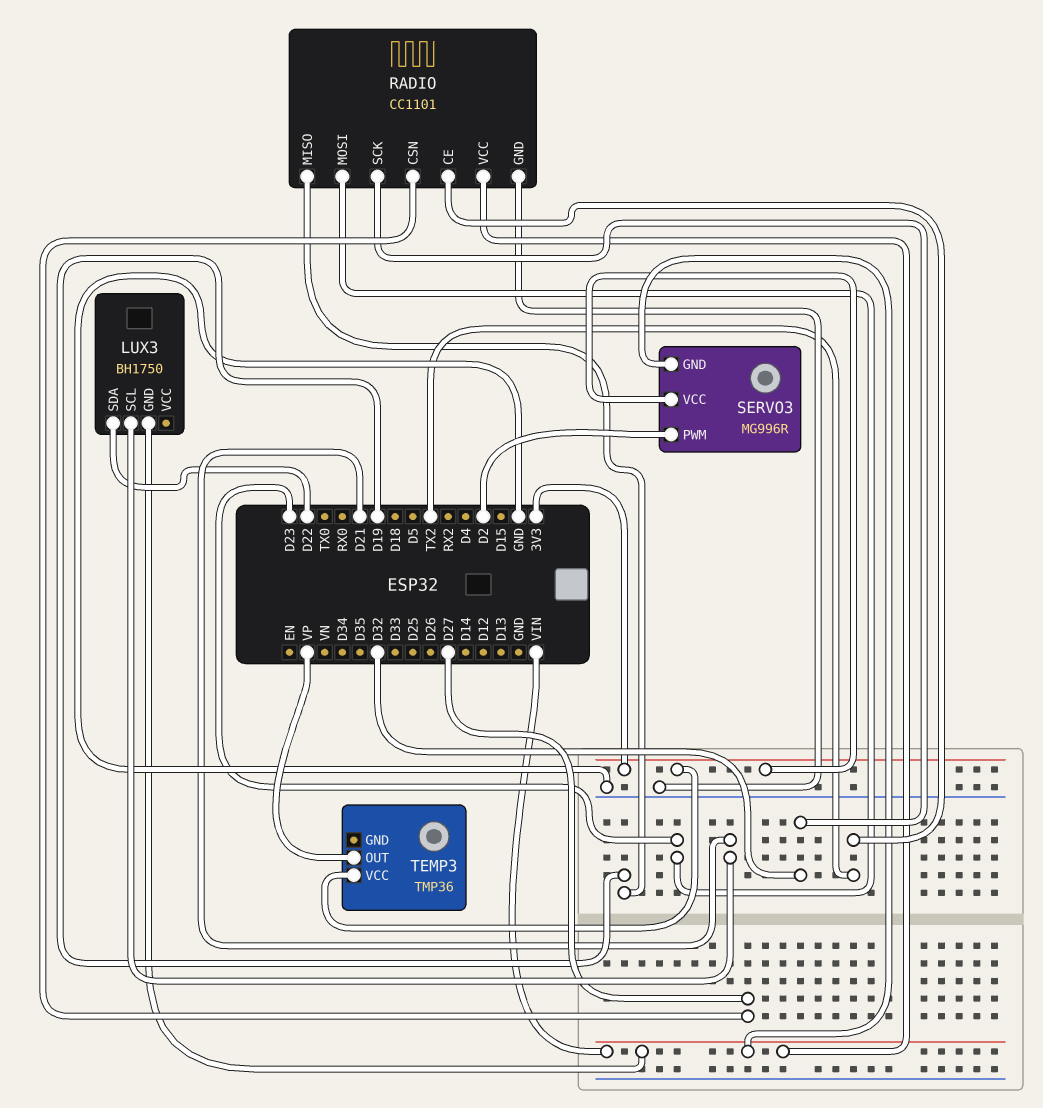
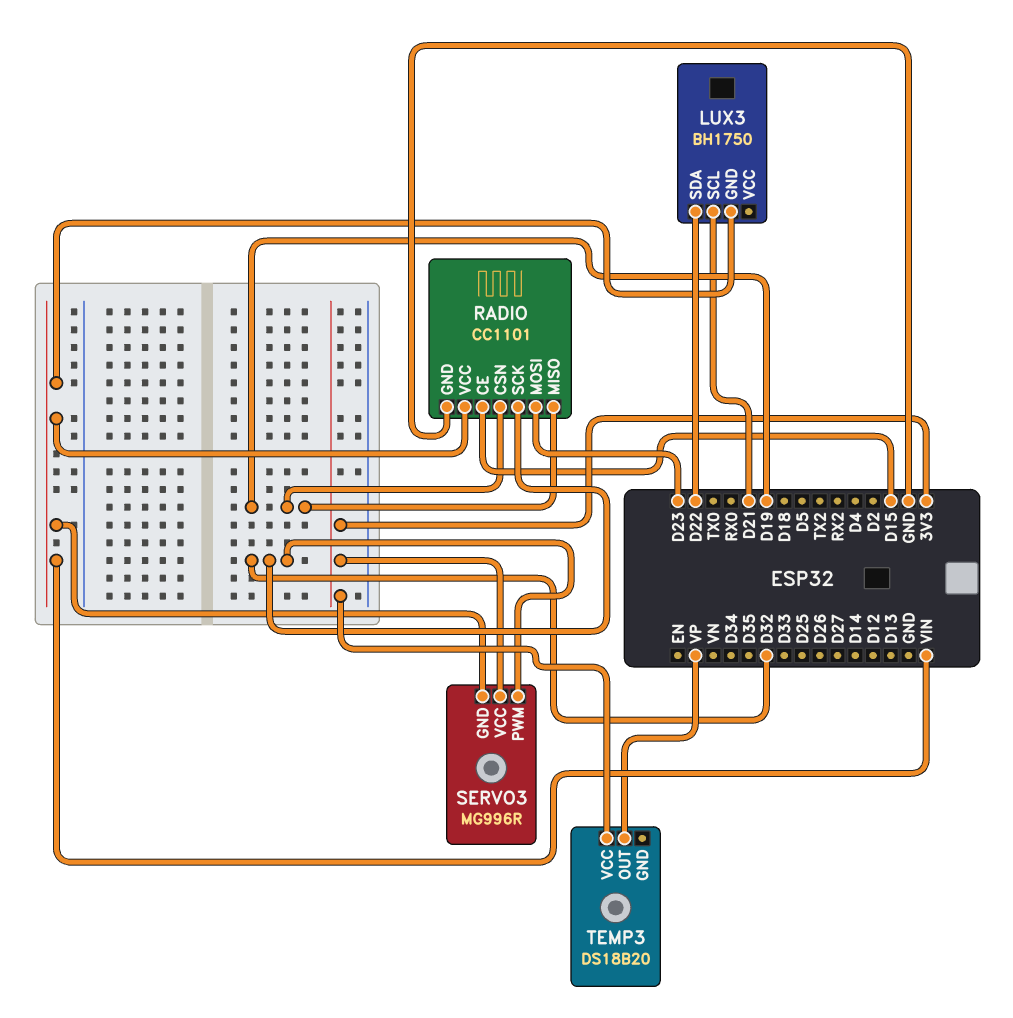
RADIO pin CE: TX2 -> D15
RADIO pin CSN: D27 -> D19
SERVO3 pin PWM: D2 -> D32
TEMP3: TMP36 -> DS18B20

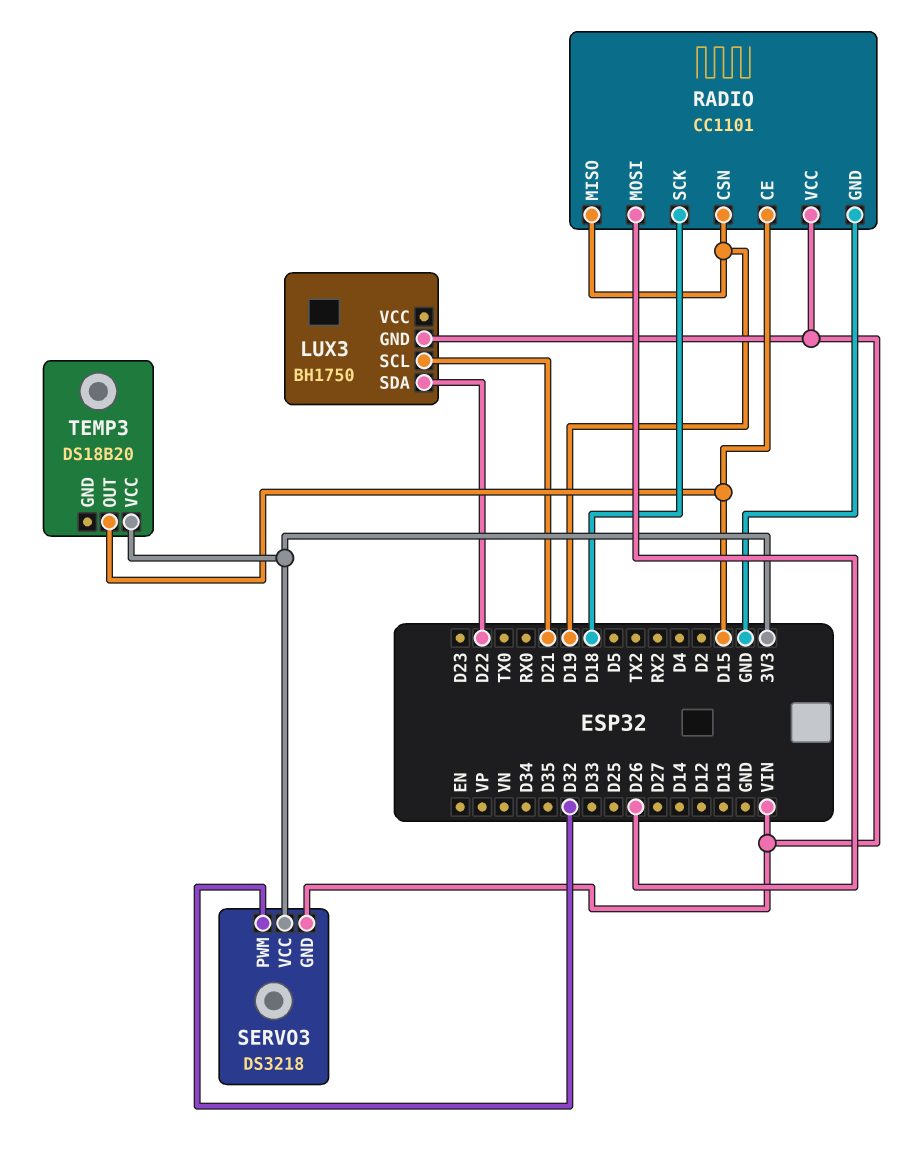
RADIO pin MOSI: D23 -> D26
RADIO pin SCK: D32 -> D18
SERVO3: MG996R -> DS3218
TEMP3 pin OUT: VP -> D15

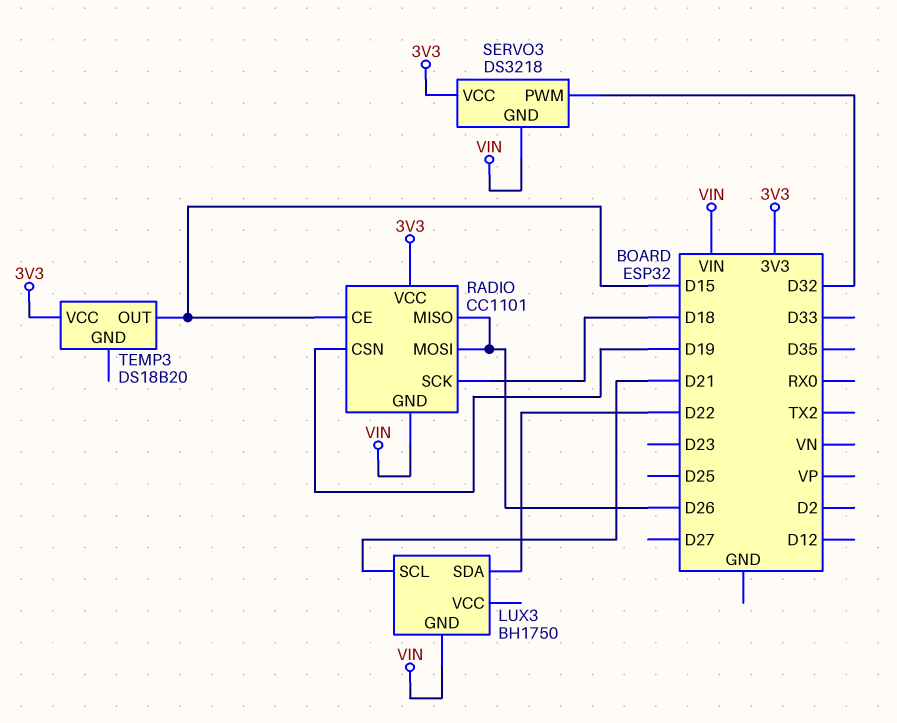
RADIO pin GND: GND -> VIN
RADIO pin MISO: D19 -> D26
RADIO pin VCC: VIN -> 3V3

